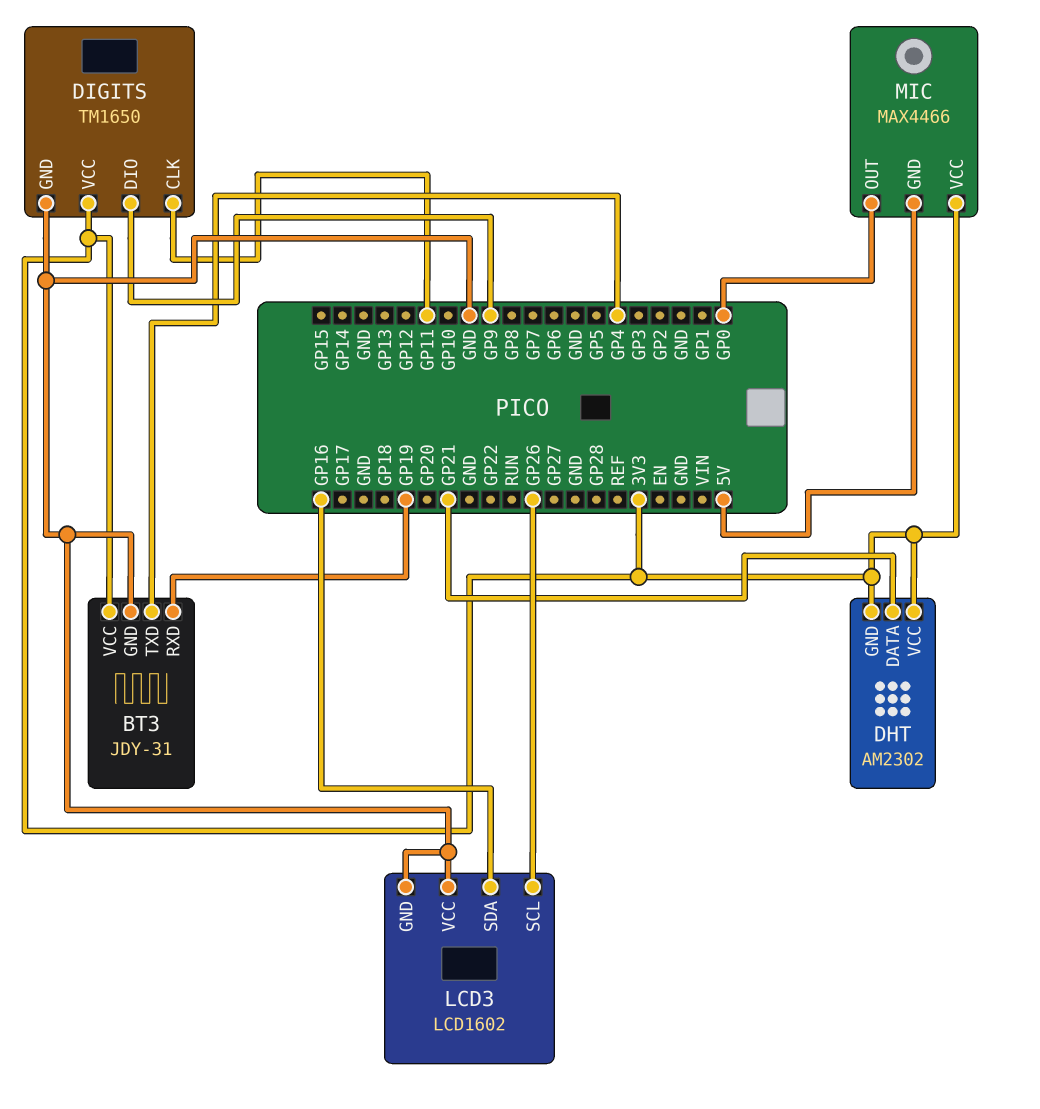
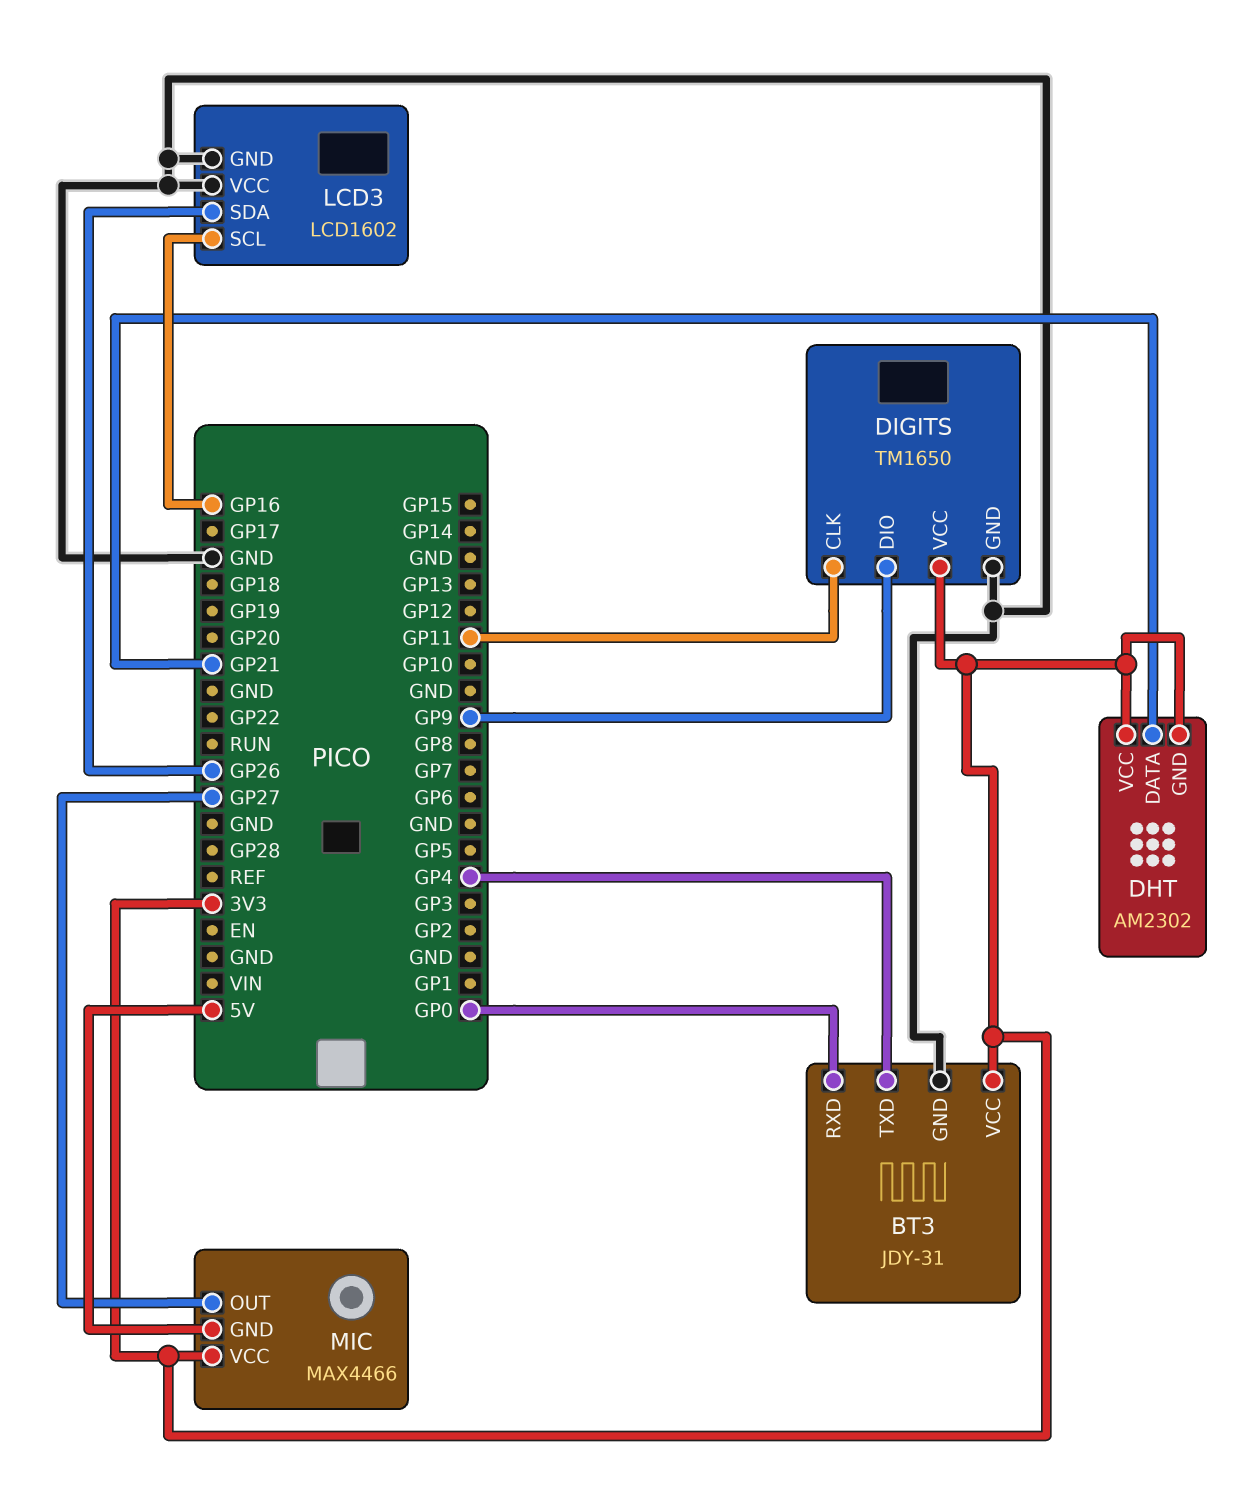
BT3 pin RXD: GP19 -> GP0
LCD3 pin SCL: GP26 -> GP16
LCD3 pin SDA: GP16 -> GP26
MIC pin OUT: GP0 -> GP27

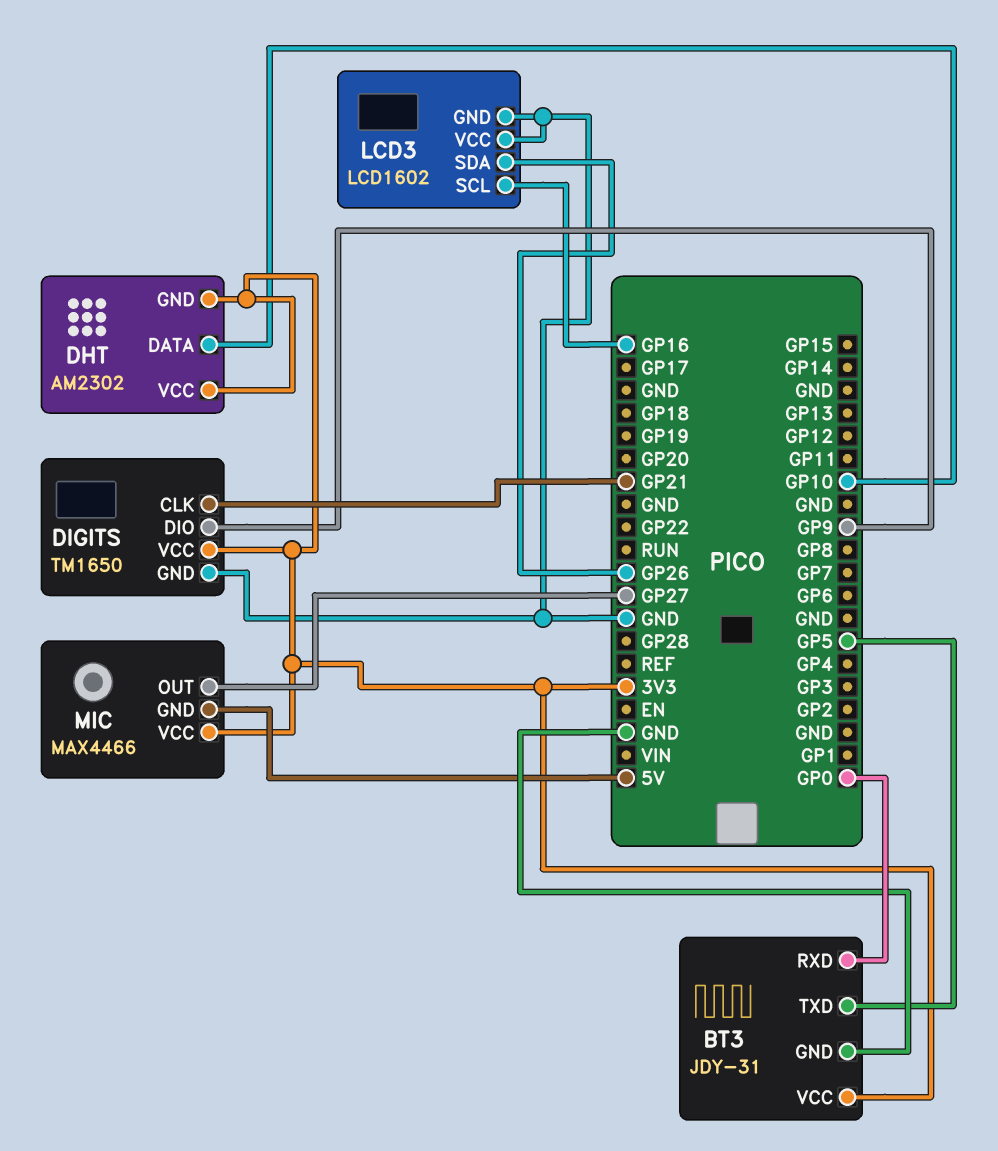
BT3 pin TXD: GP4 -> GP5
DHT pin DATA: GP21 -> GP10
DIGITS pin CLK: GP11 -> GP21

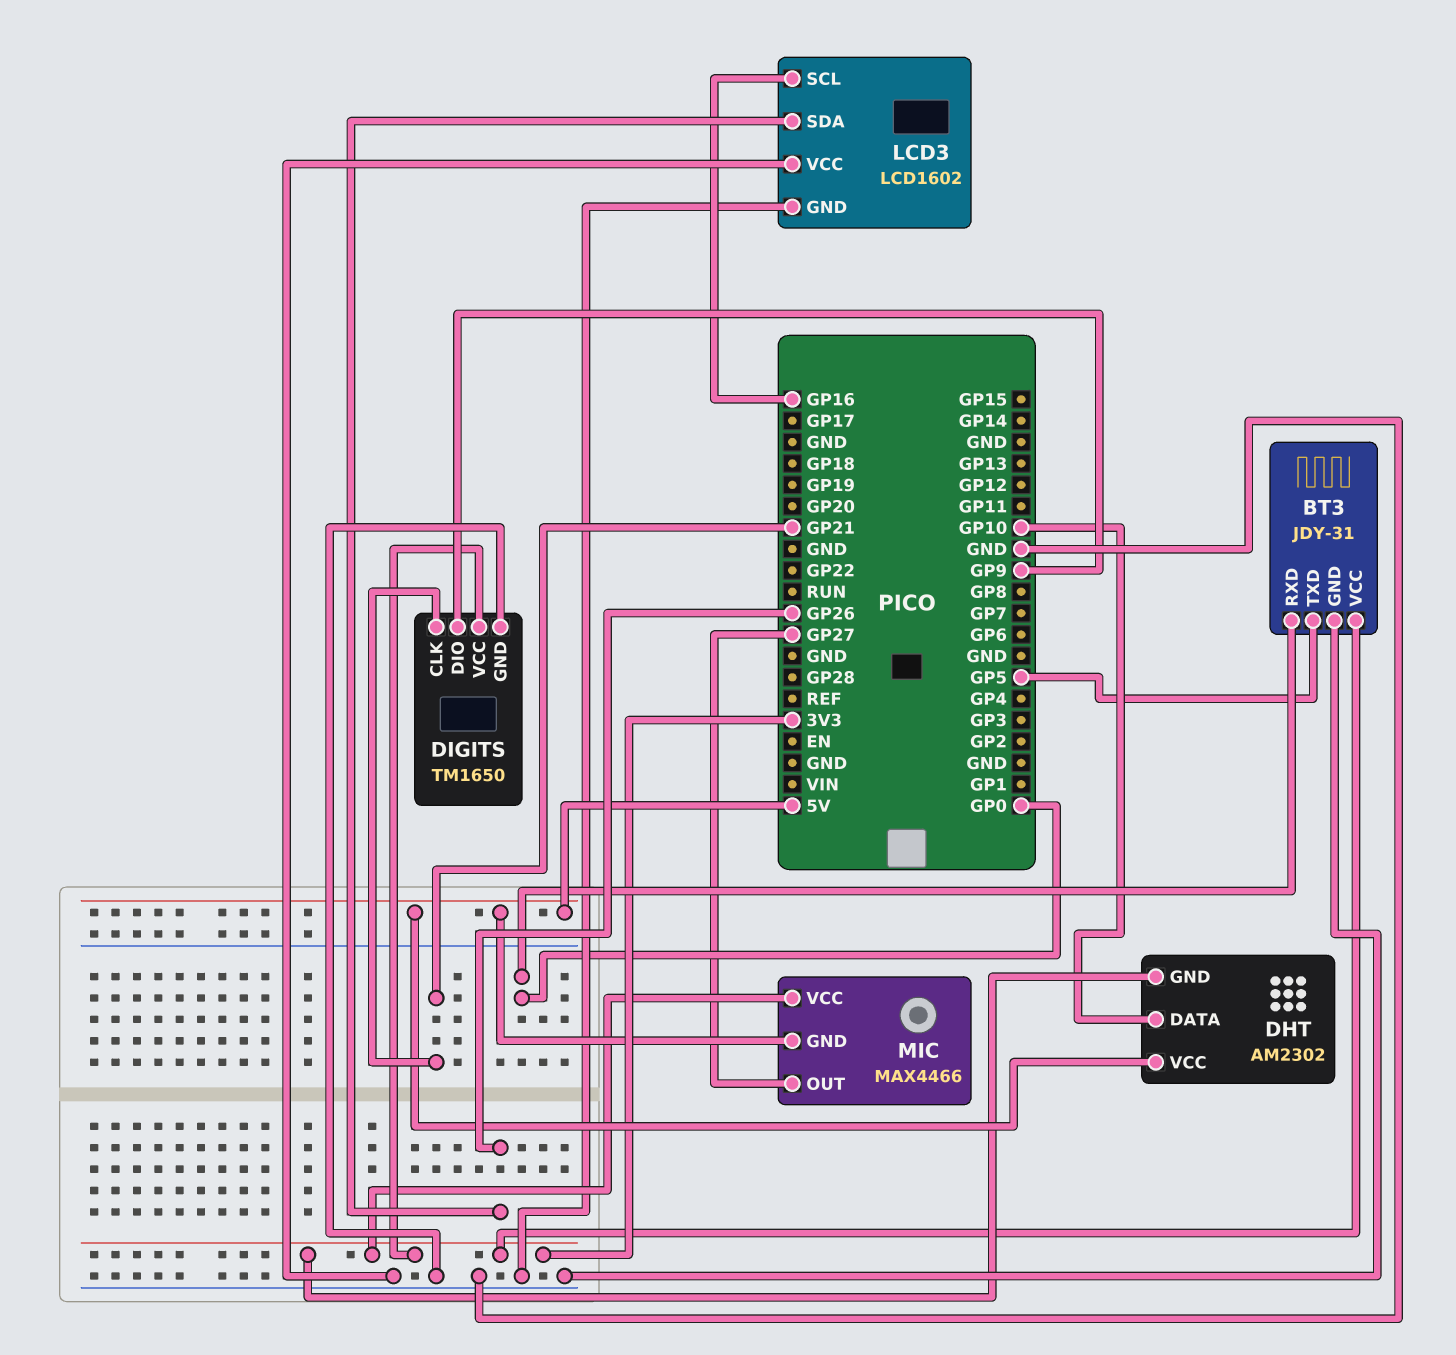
DHT pin VCC: 3V3 -> 5V

